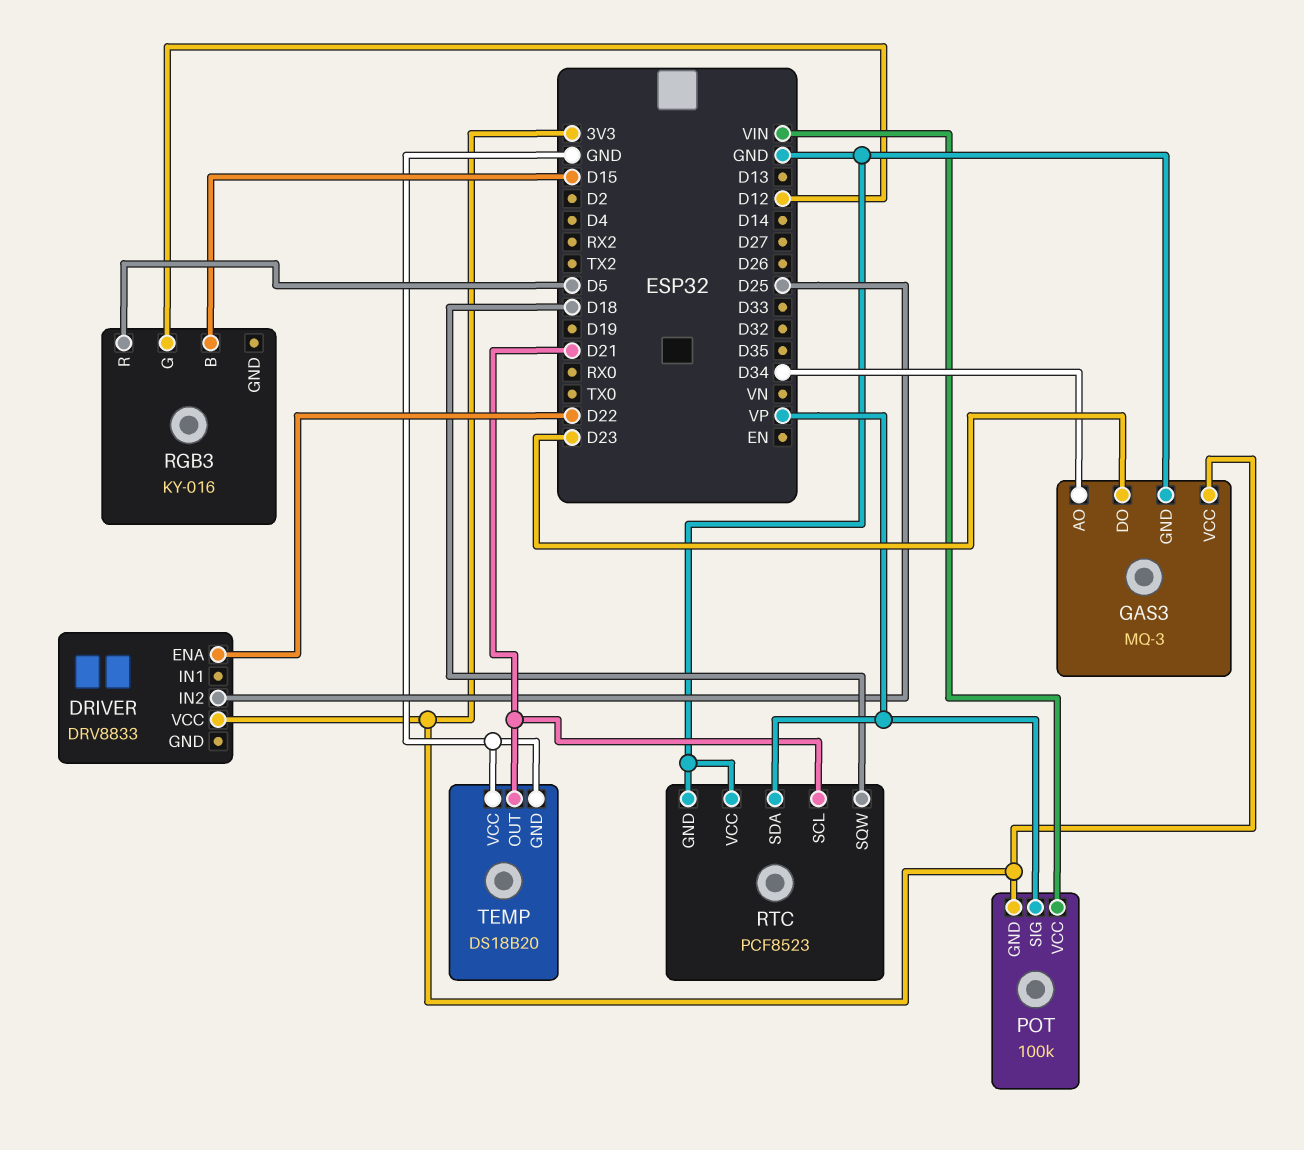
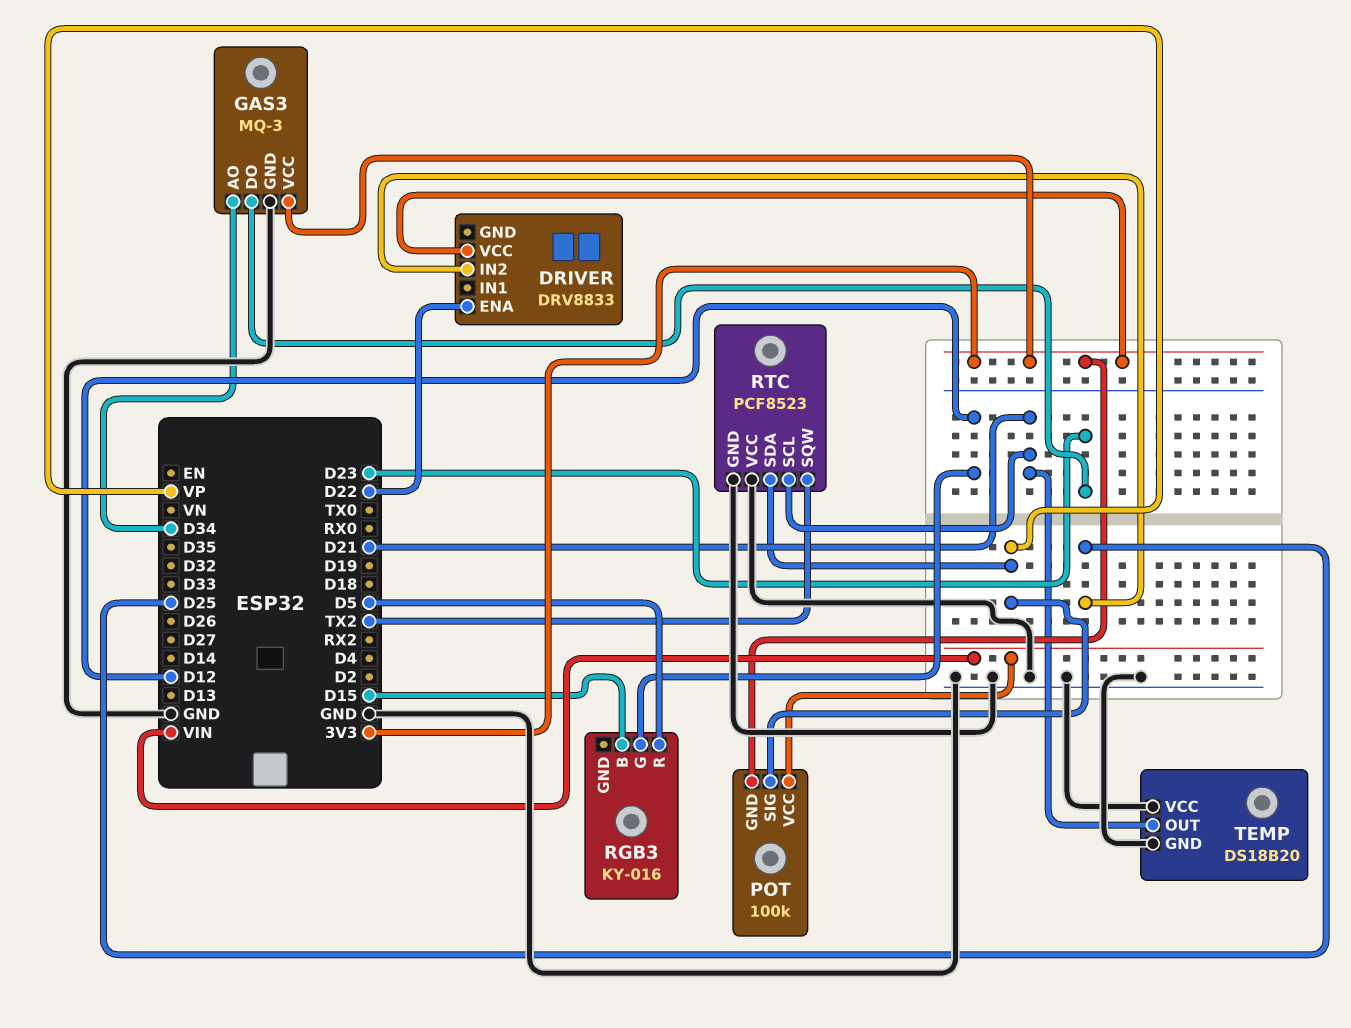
RTC pin SQW: D18 -> TX2

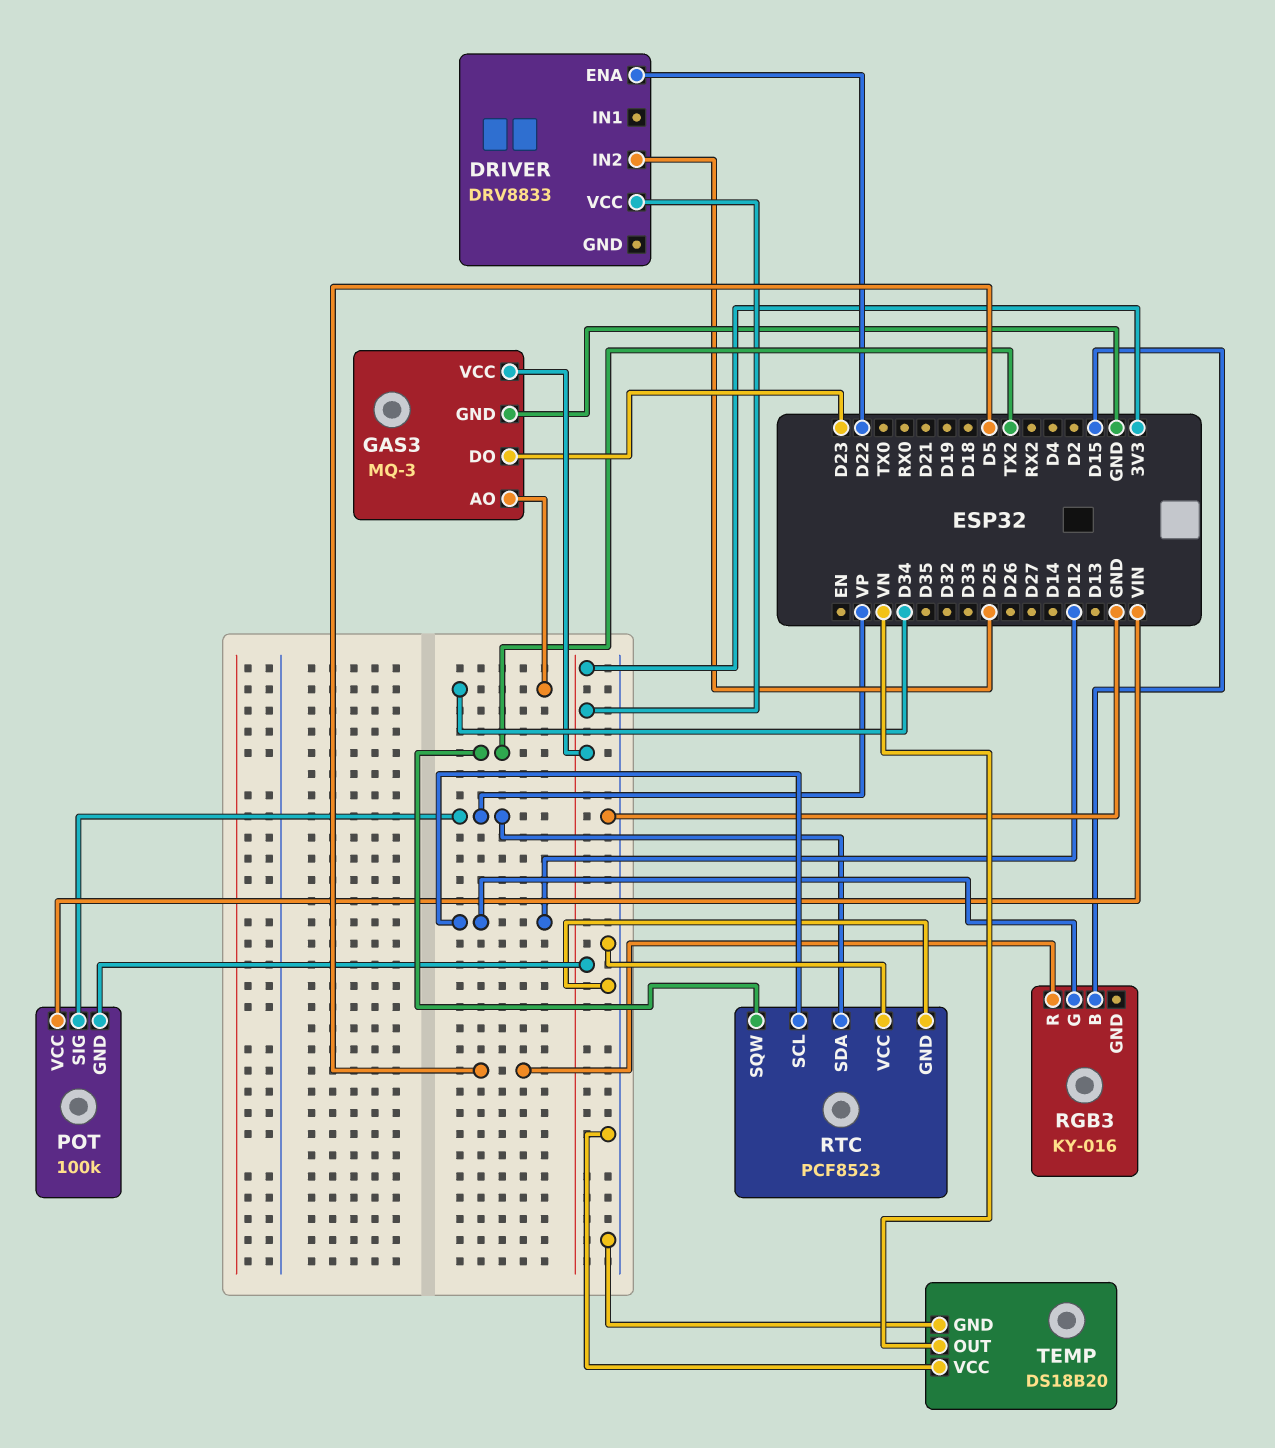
RTC pin SCL: D21 -> D12
TEMP pin OUT: D21 -> VN

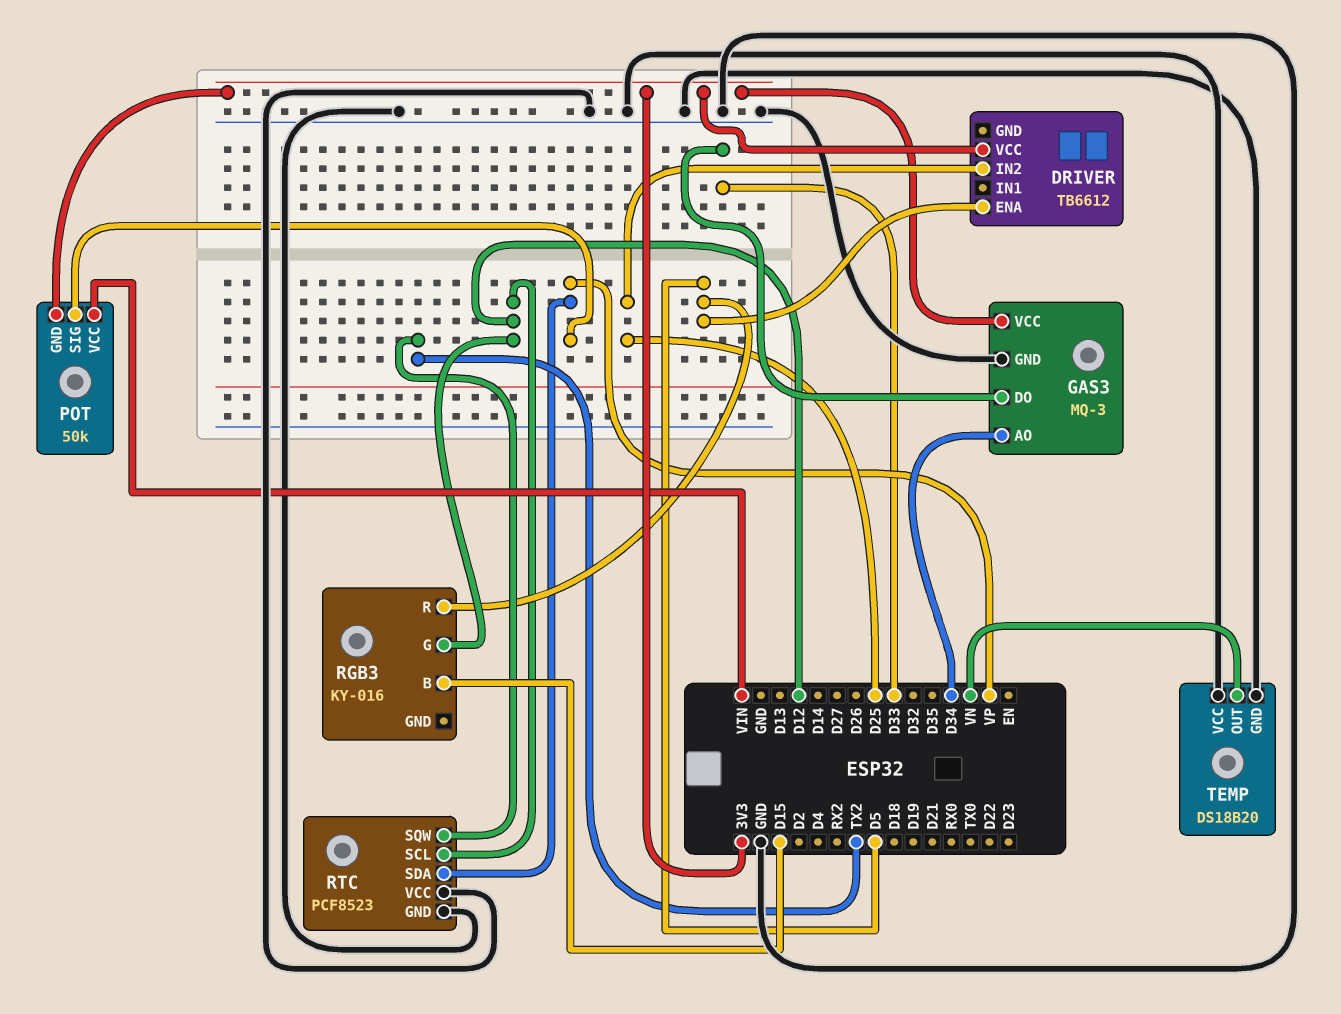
DRIVER: DRV8833 -> TB6612
DRIVER pin ENA: D22 -> D5
GAS3 pin DO: D23 -> D33
POT: 100k -> 50k

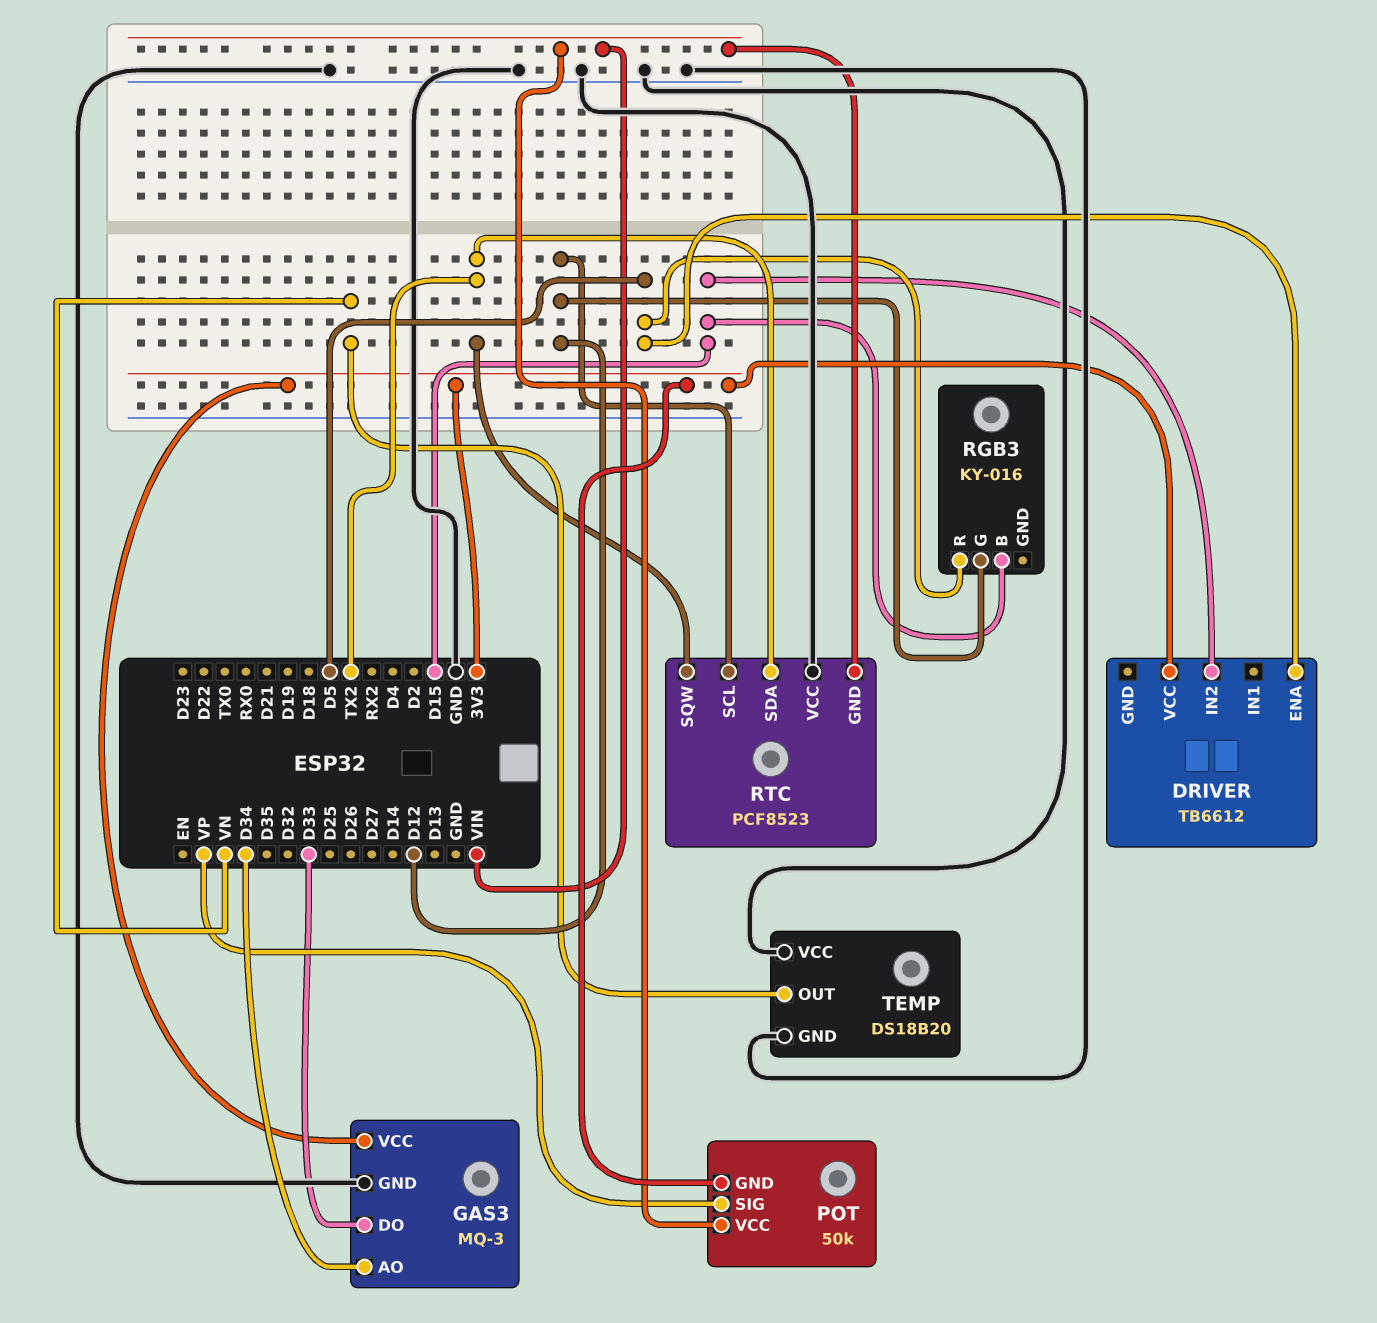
DRIVER pin IN2: D25 -> D15
RTC pin GND: GND -> VIN
RTC pin SDA: VP -> TX2

